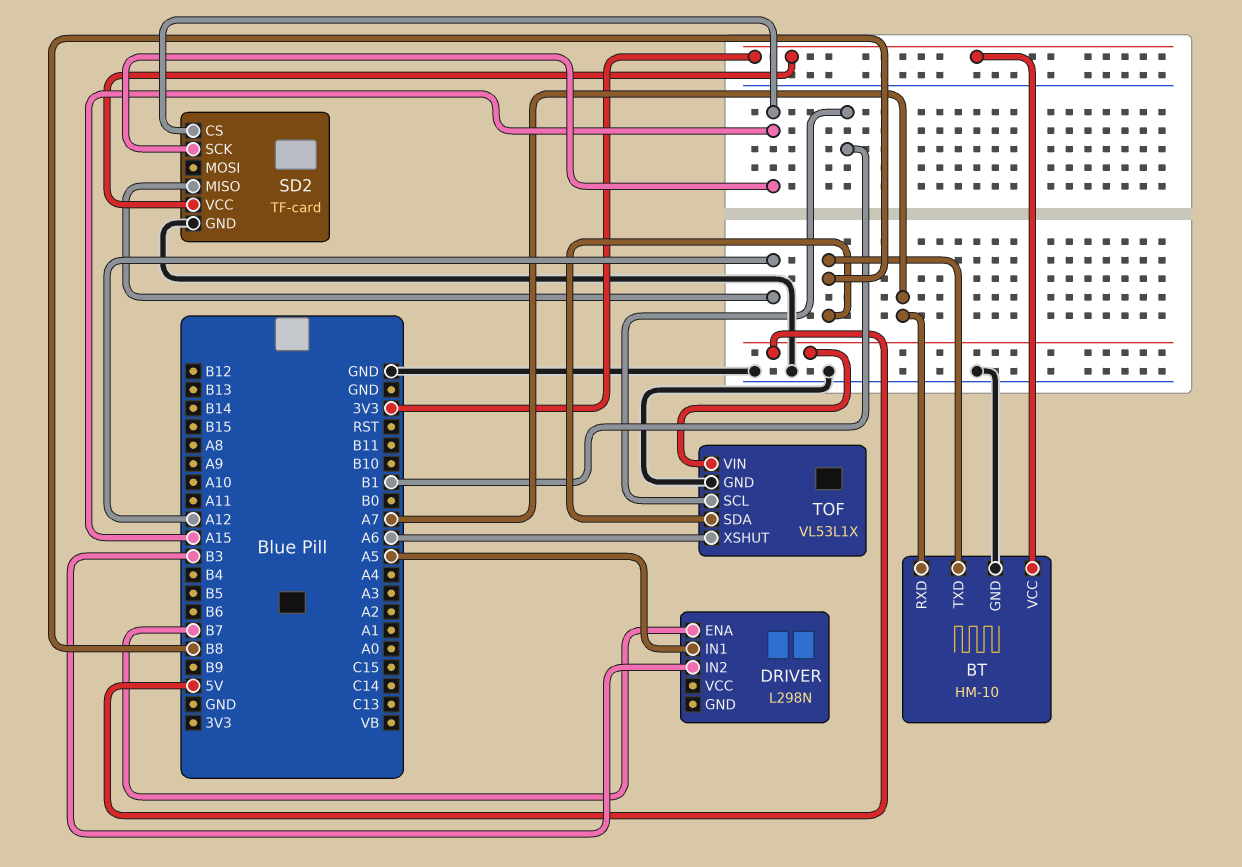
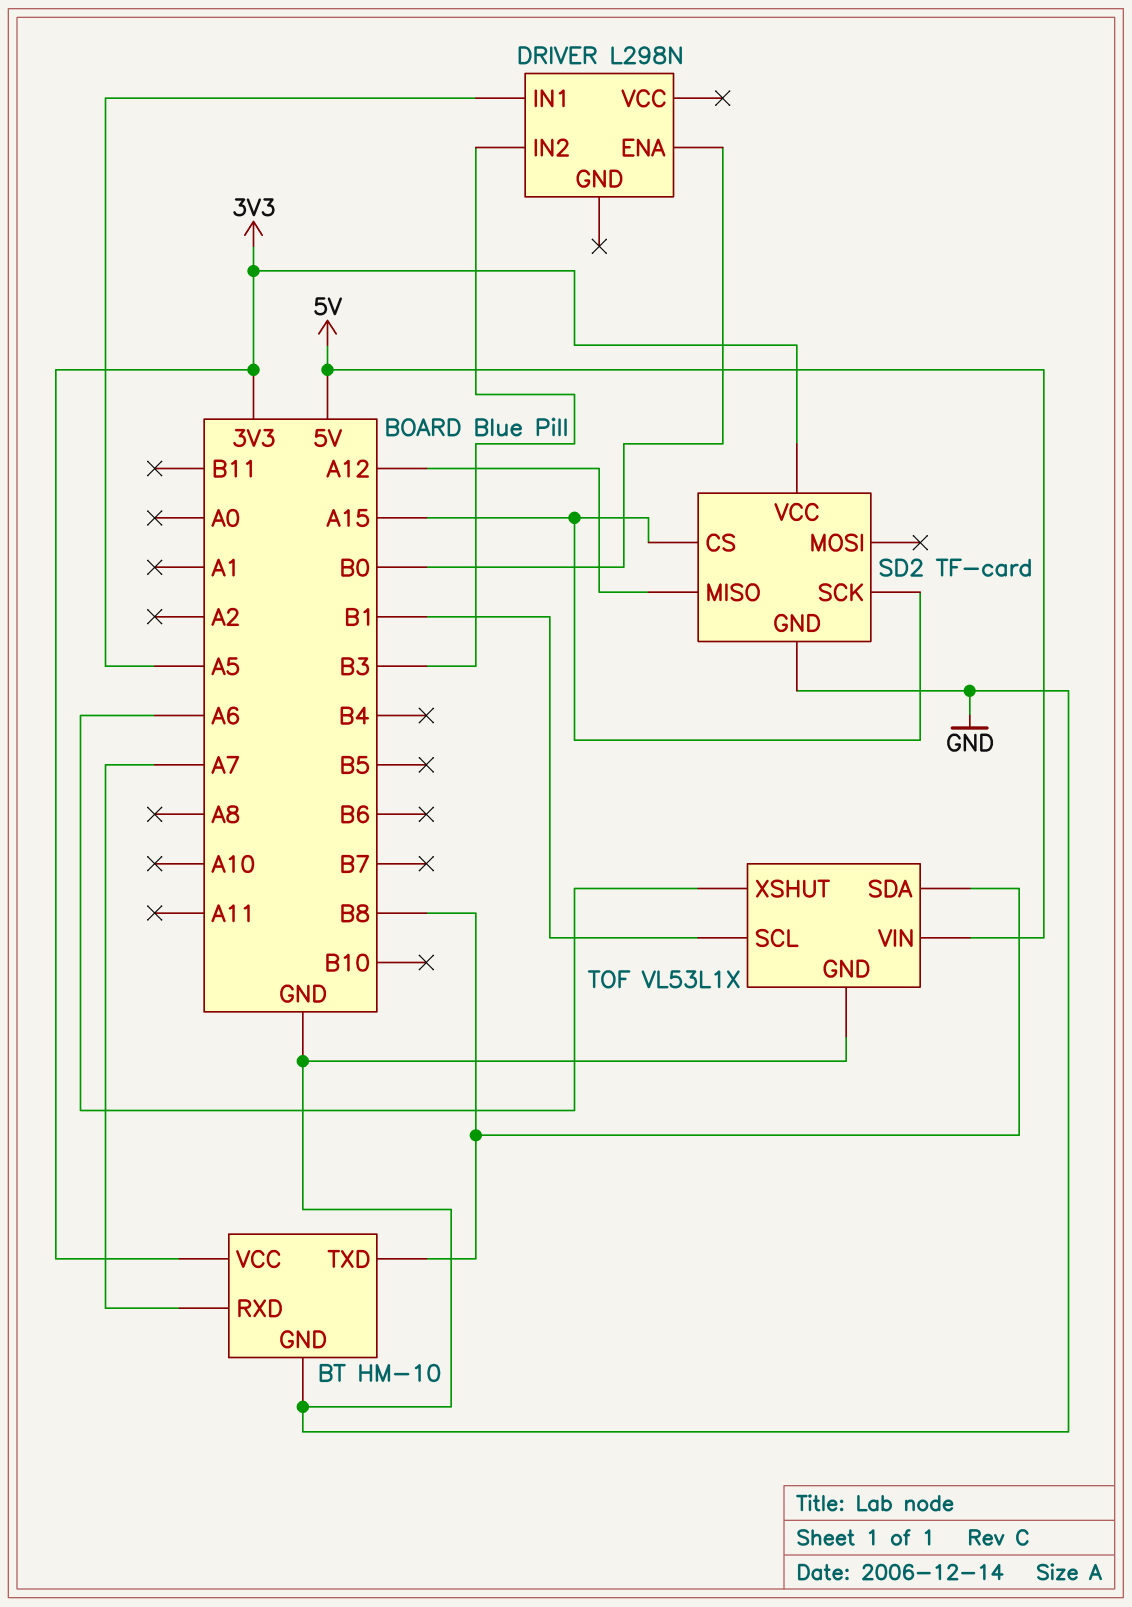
DRIVER pin ENA: B7 -> B0

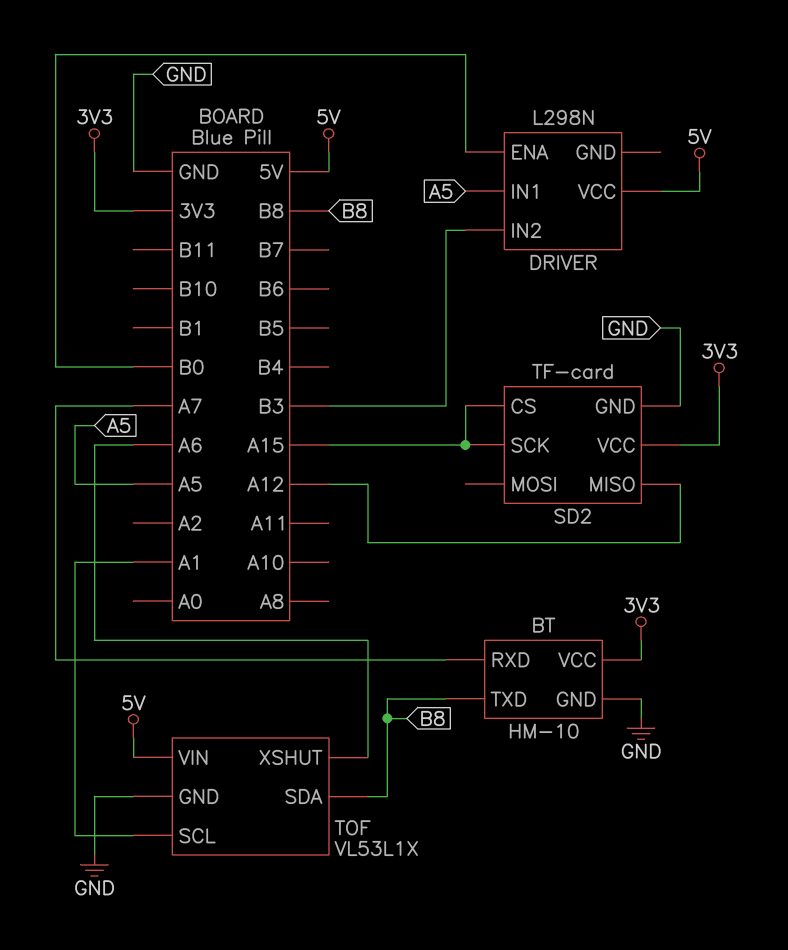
DRIVER pin VCC: none -> 5V
TOF pin SCL: B1 -> A1

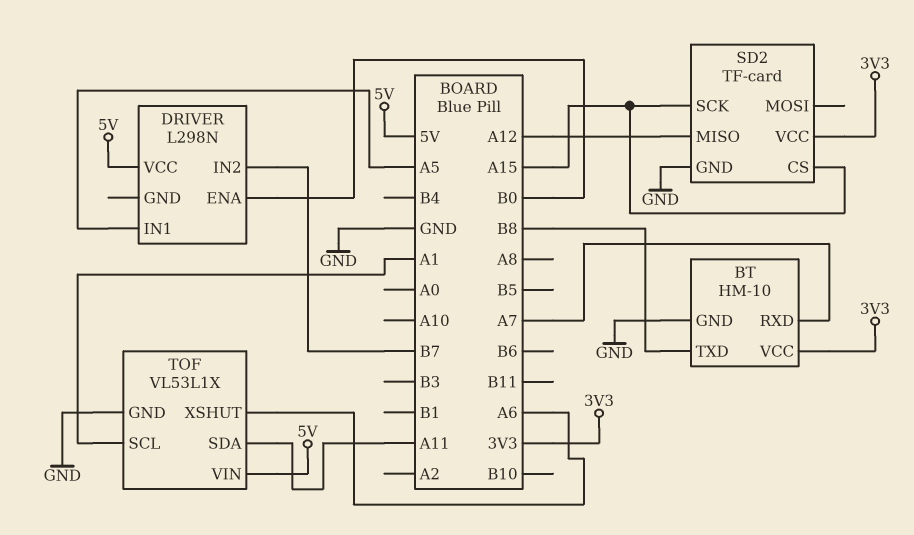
DRIVER pin IN2: B3 -> B7
TOF pin SDA: B8 -> A11

